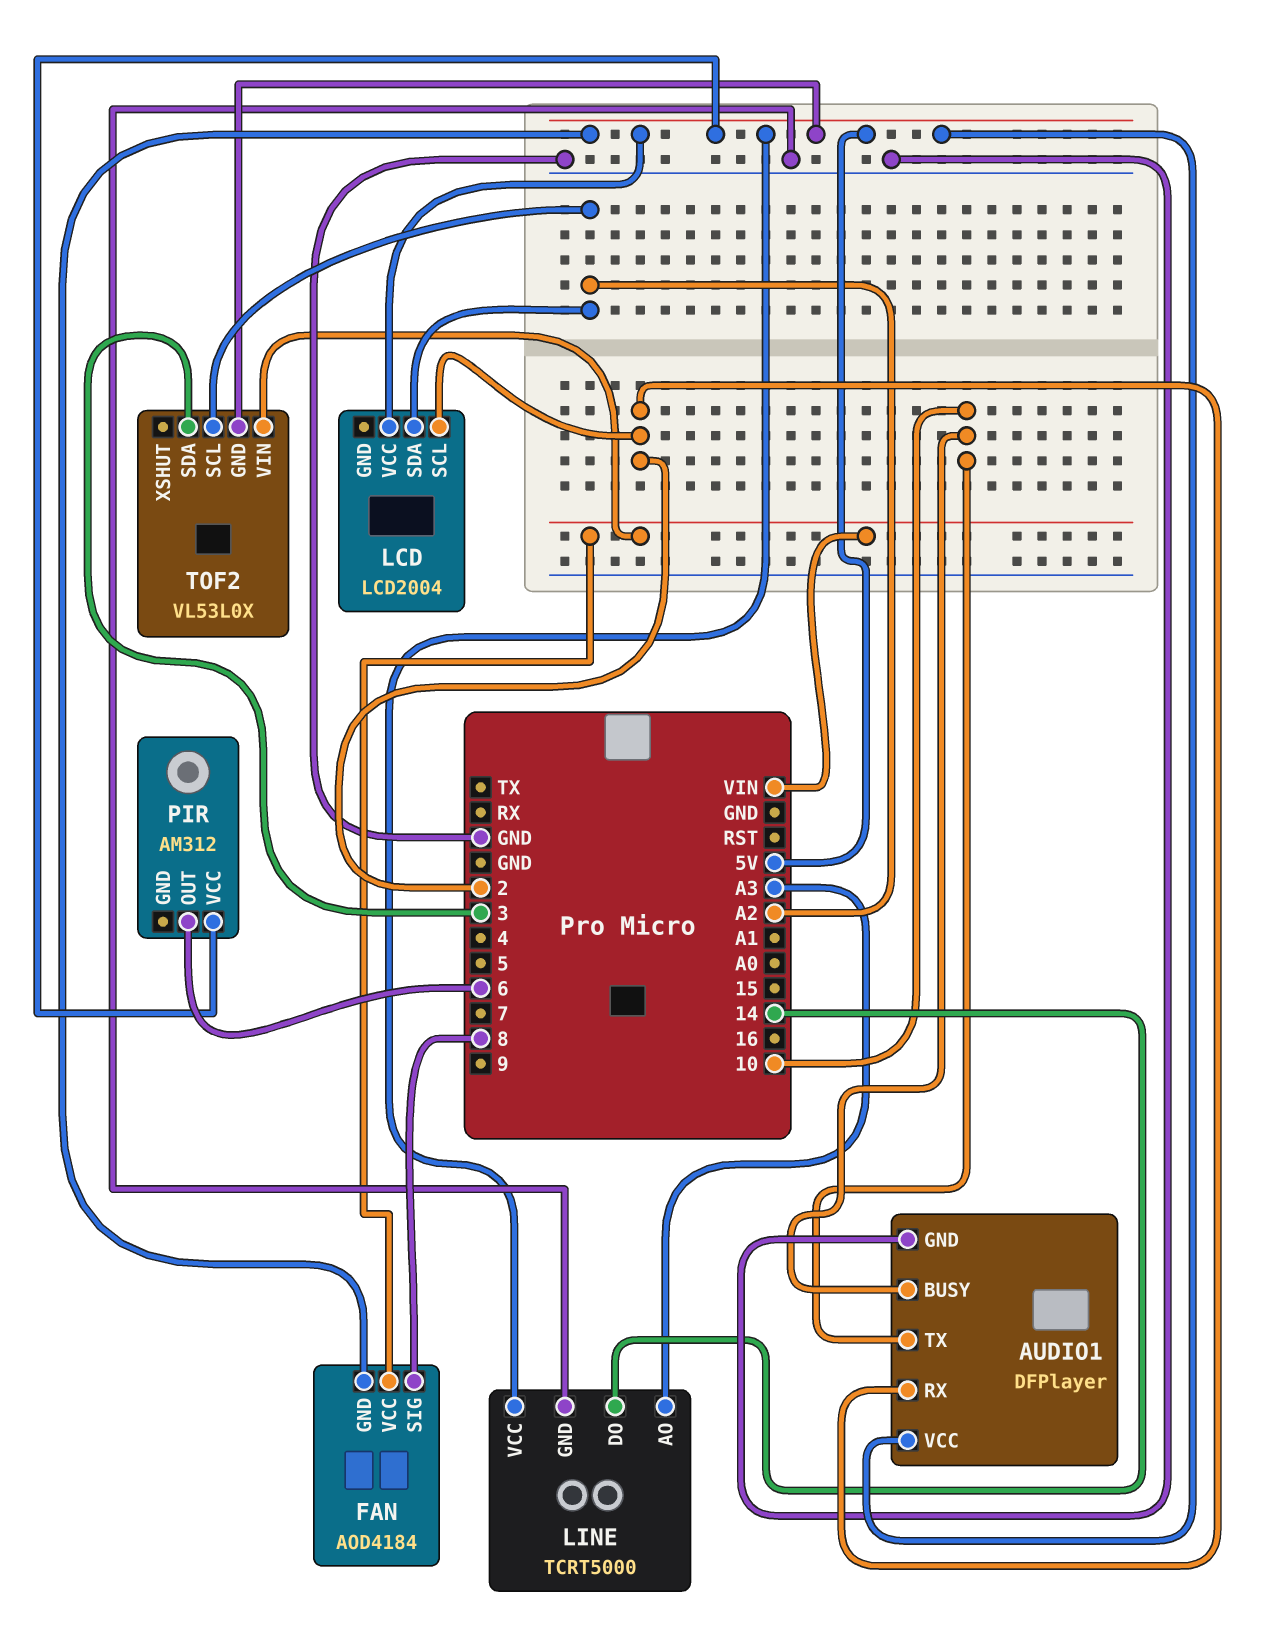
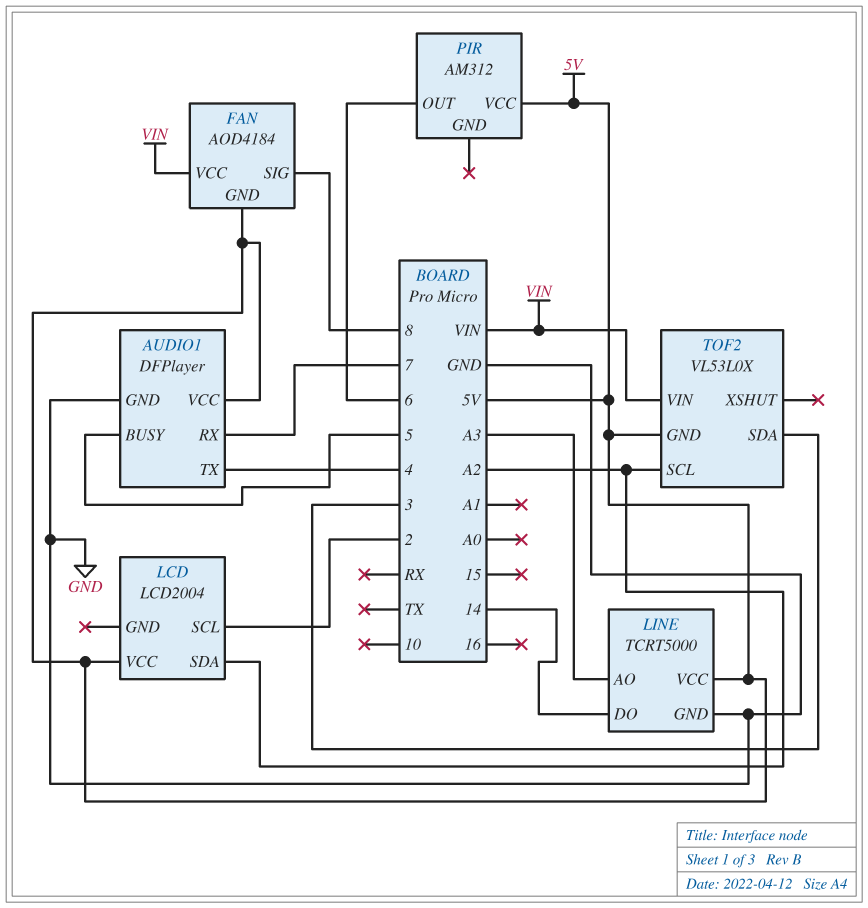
AUDIO1 pin BUSY: 10 -> 5
AUDIO1 pin RX: 2 -> 7
AUDIO1 pin TX: 10 -> 4

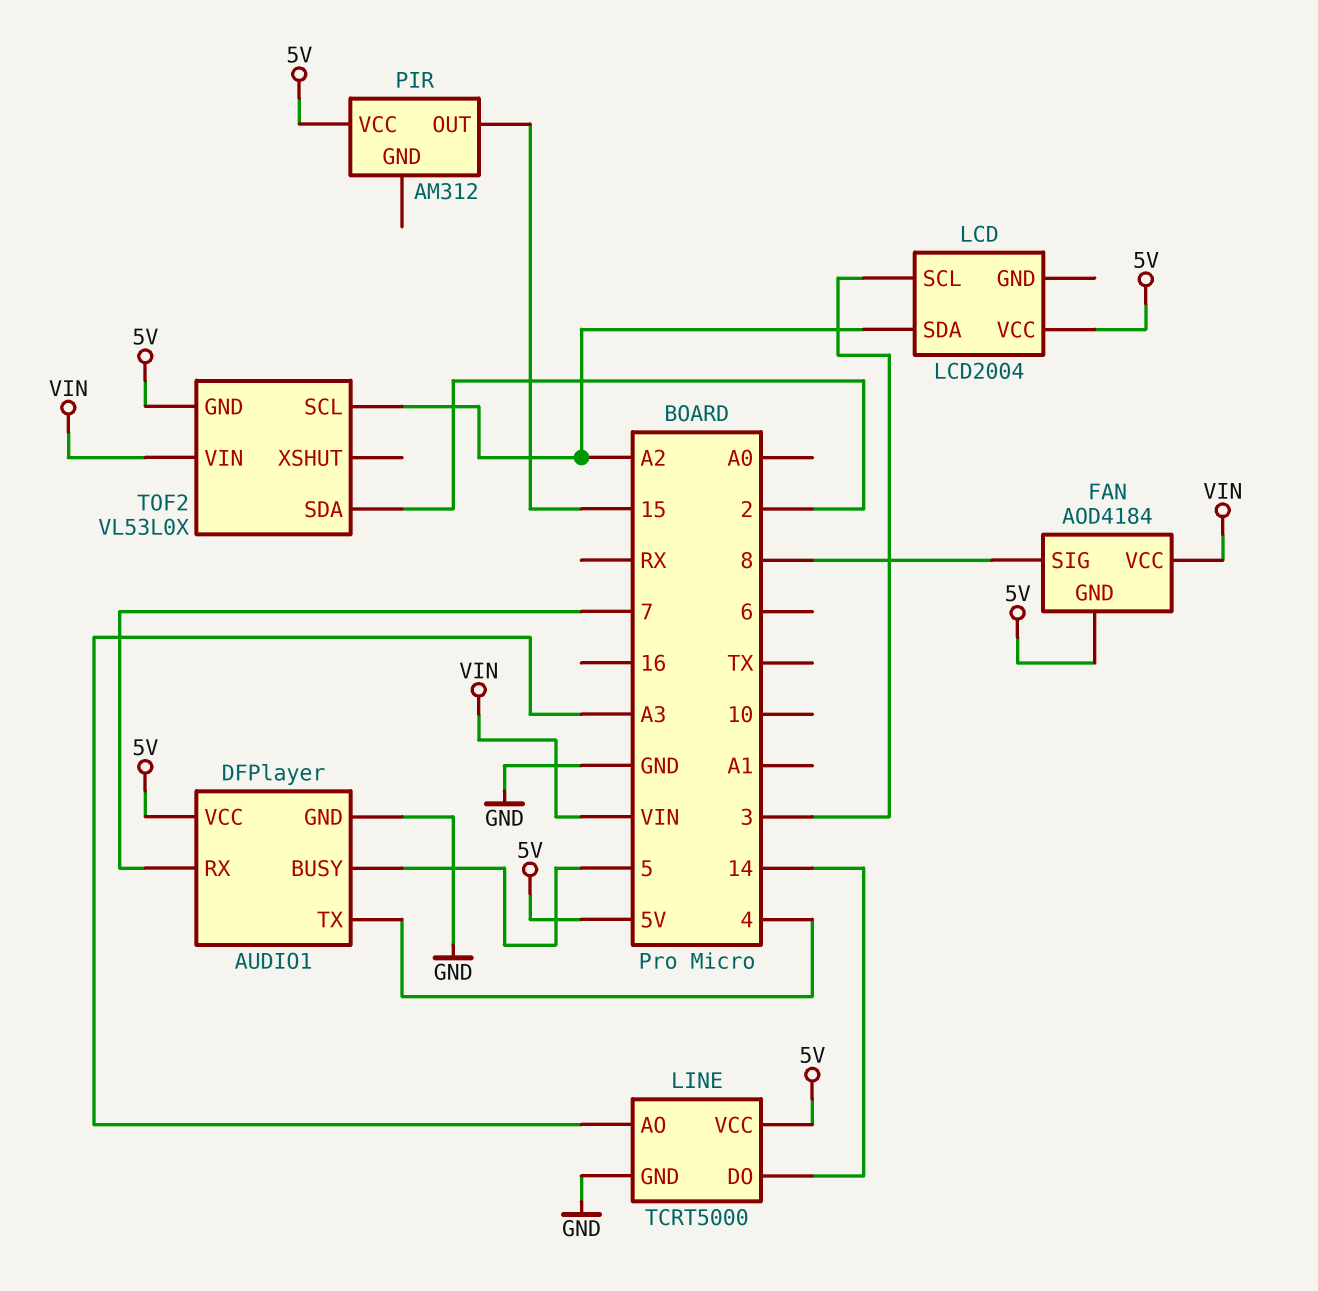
LCD pin SCL: 2 -> 3
PIR pin OUT: 6 -> 15
TOF2 pin SDA: 3 -> 2

